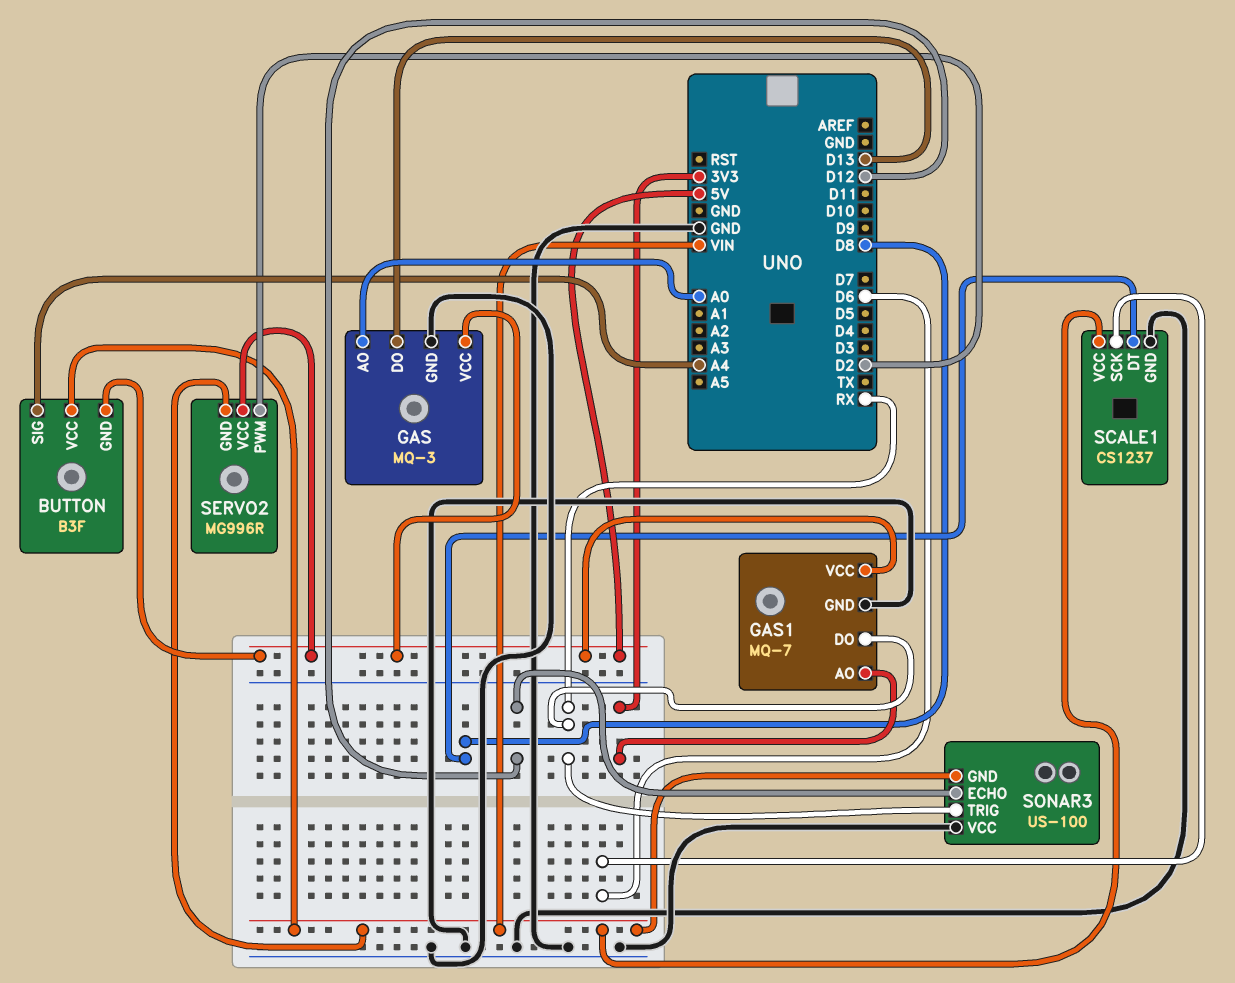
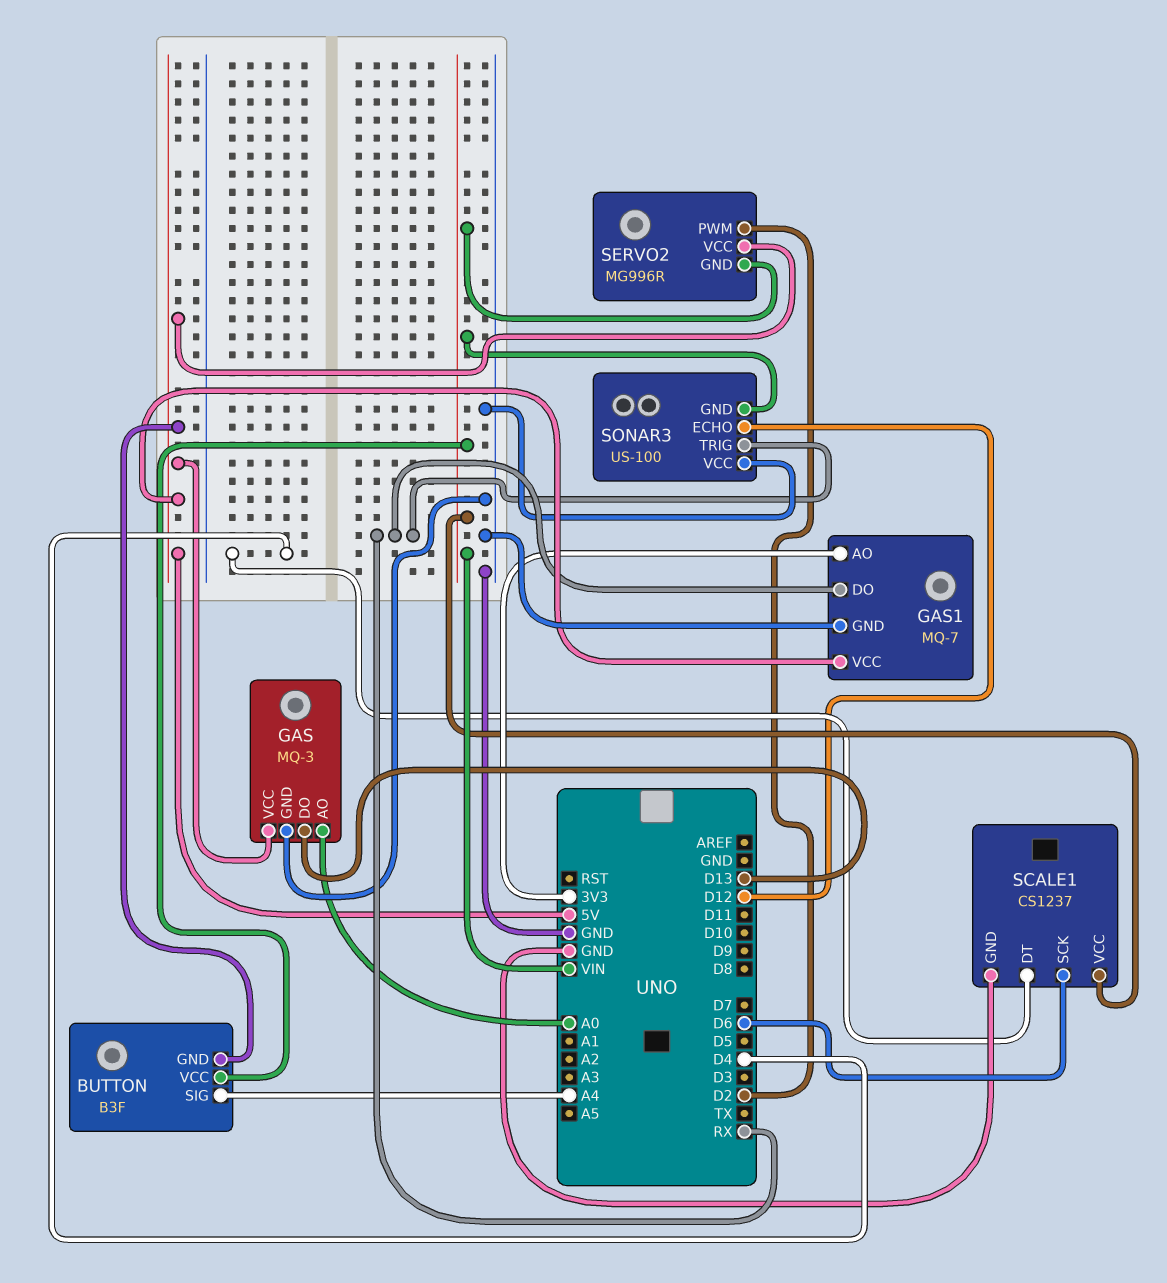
SCALE1 pin DT: D8 -> D4

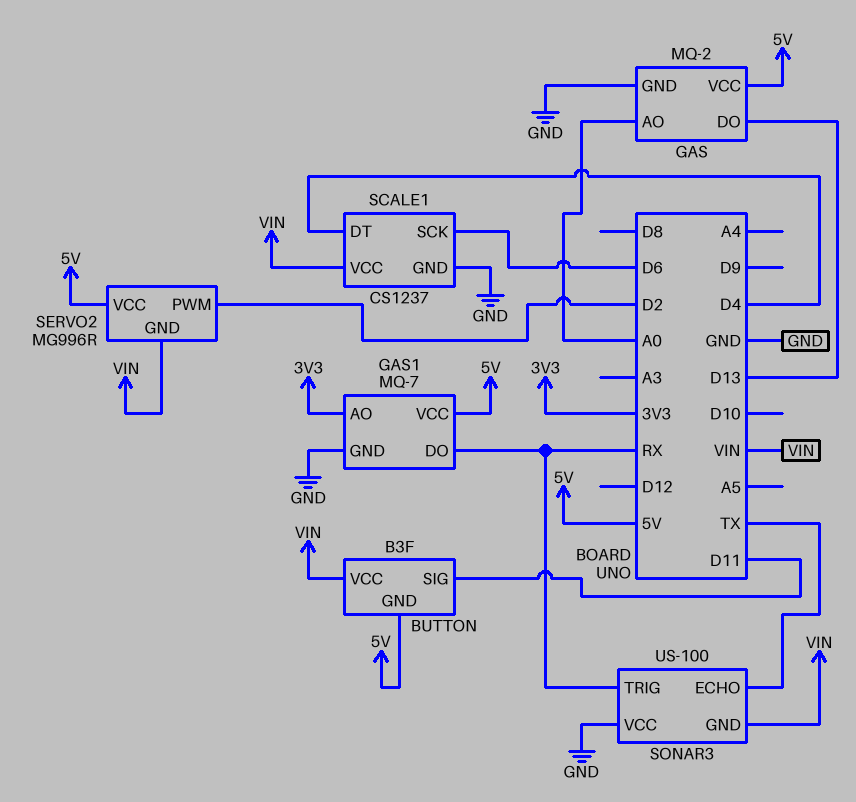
BUTTON pin SIG: A4 -> D11
GAS: MQ-3 -> MQ-2
SONAR3 pin ECHO: D12 -> TX

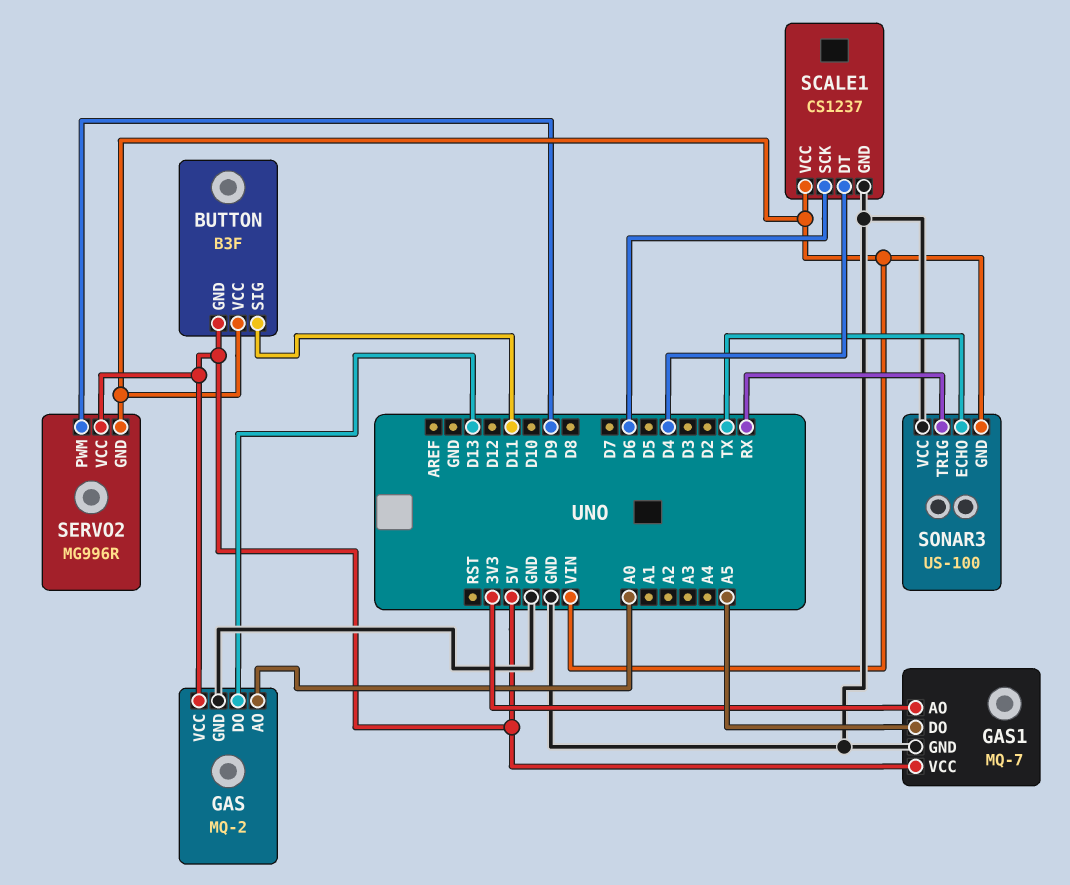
GAS1 pin DO: RX -> A5
SERVO2 pin PWM: D2 -> D9

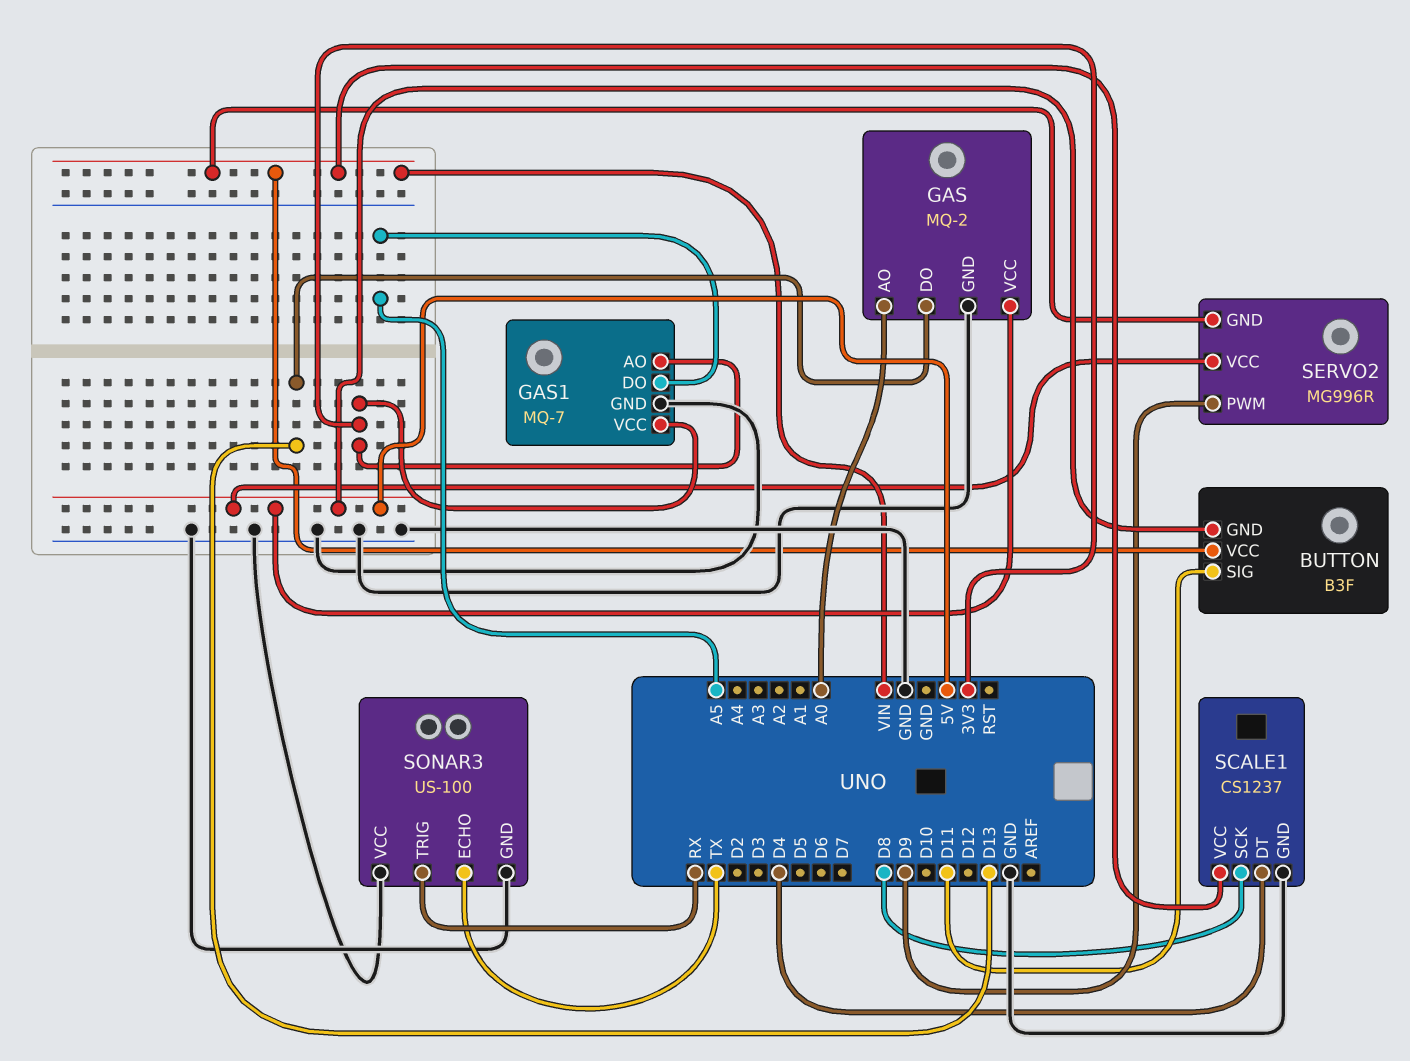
GAS1 pin VCC: 5V -> 3V3
SCALE1 pin SCK: D6 -> D8
SONAR3 pin GND: VIN -> GND

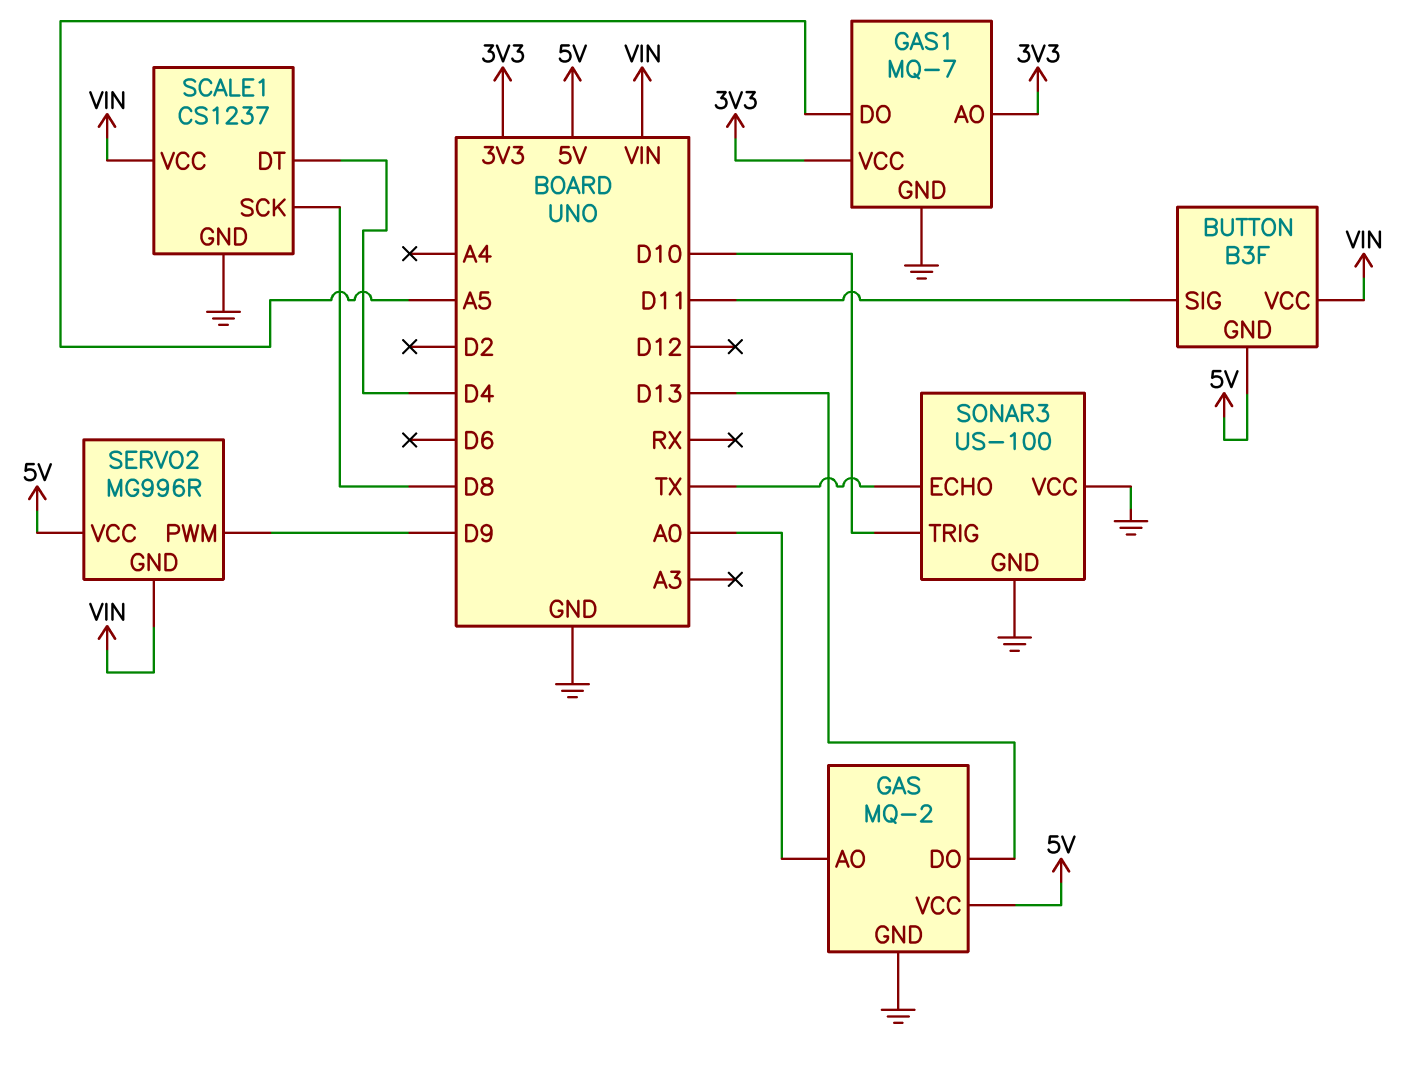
SONAR3 pin TRIG: RX -> D10

